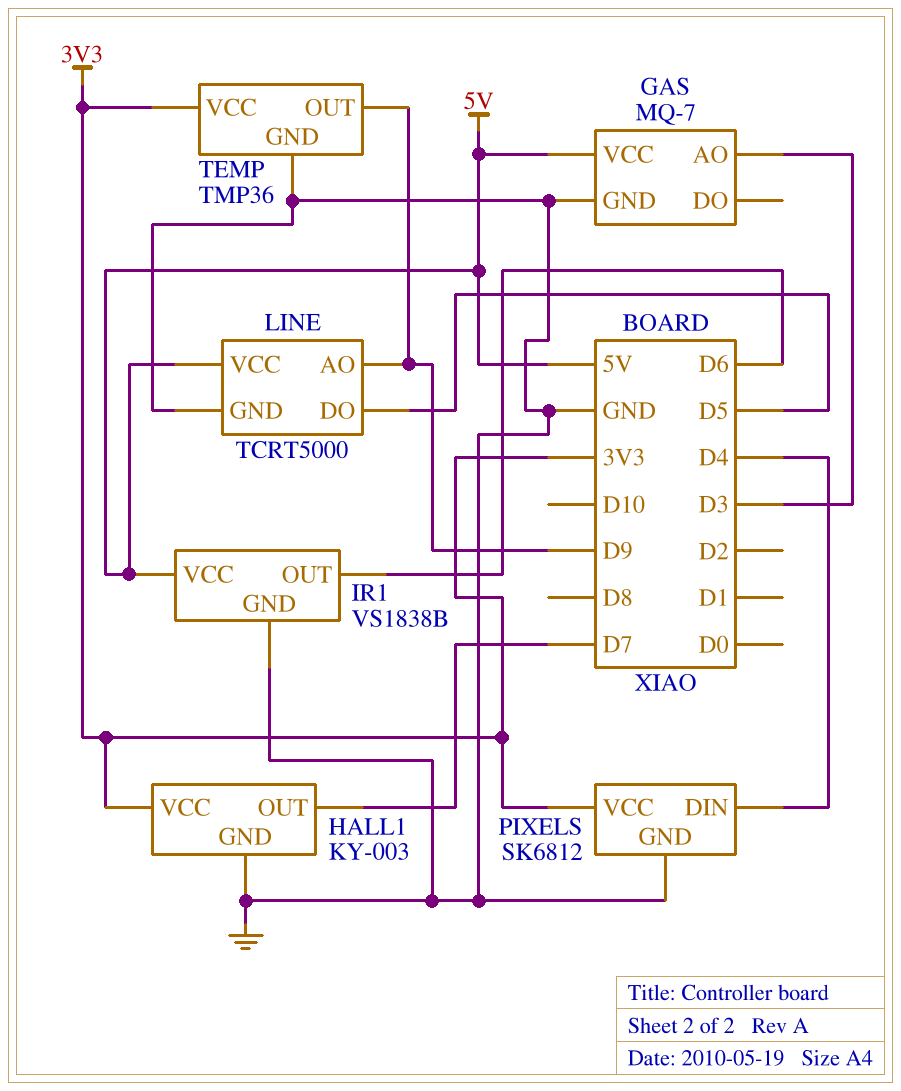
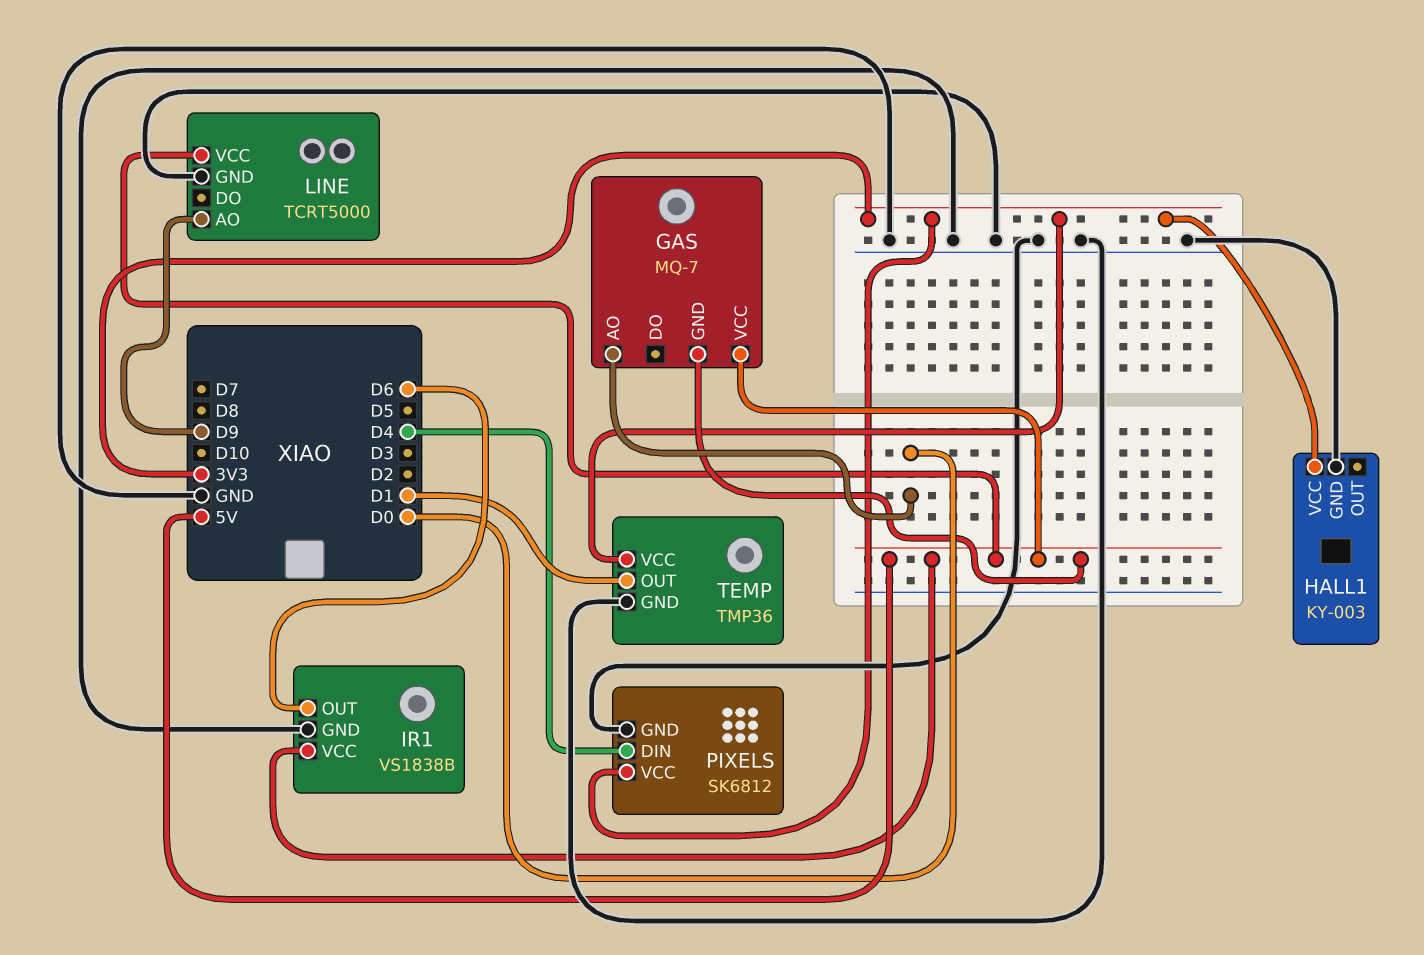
GAS pin AO: D3 -> D0
GAS pin GND: GND -> 5V
HALL1 pin OUT: D7 -> none
LINE pin DO: D5 -> none
TEMP pin OUT: D9 -> D1

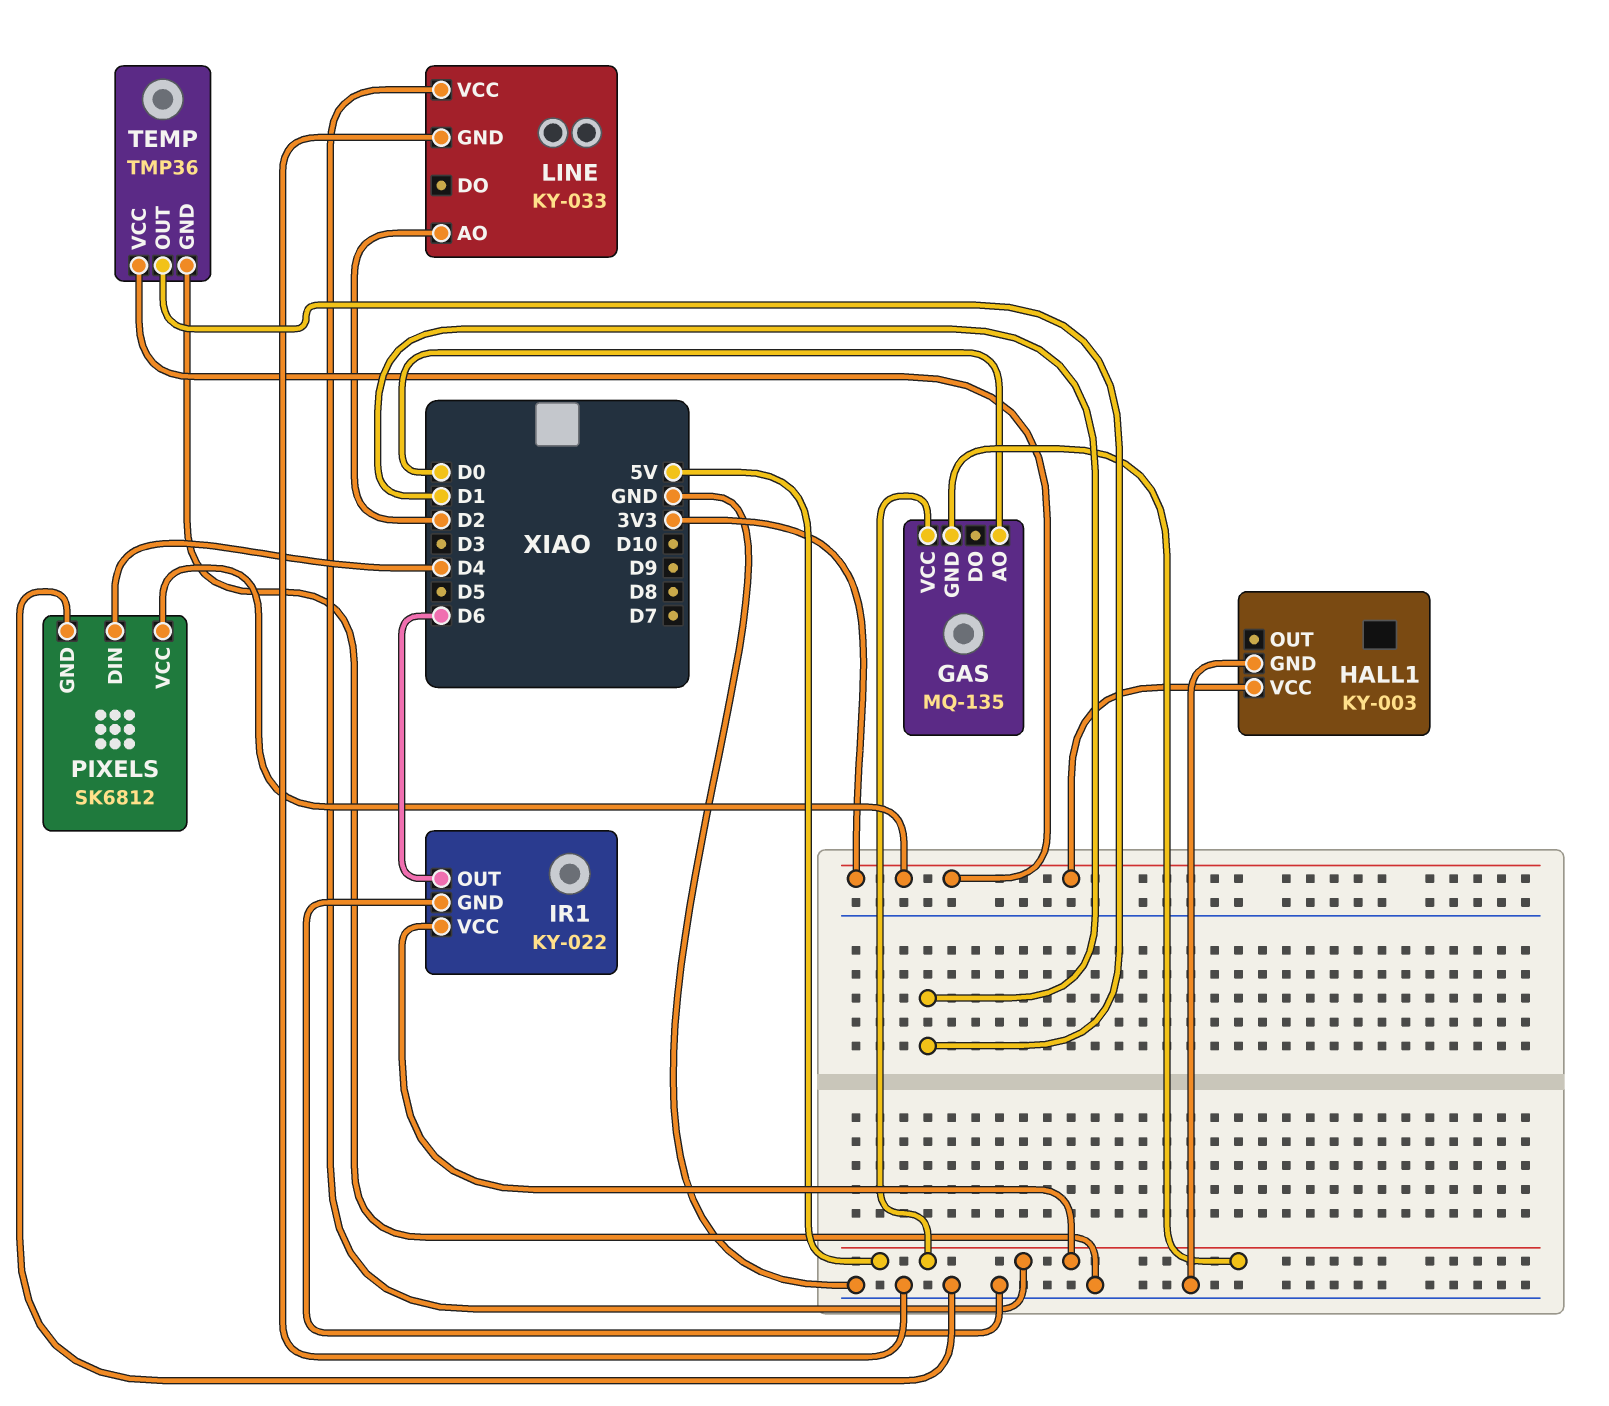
GAS: MQ-7 -> MQ-135
IR1: VS1838B -> KY-022
LINE: TCRT5000 -> KY-033
LINE pin AO: D9 -> D2

